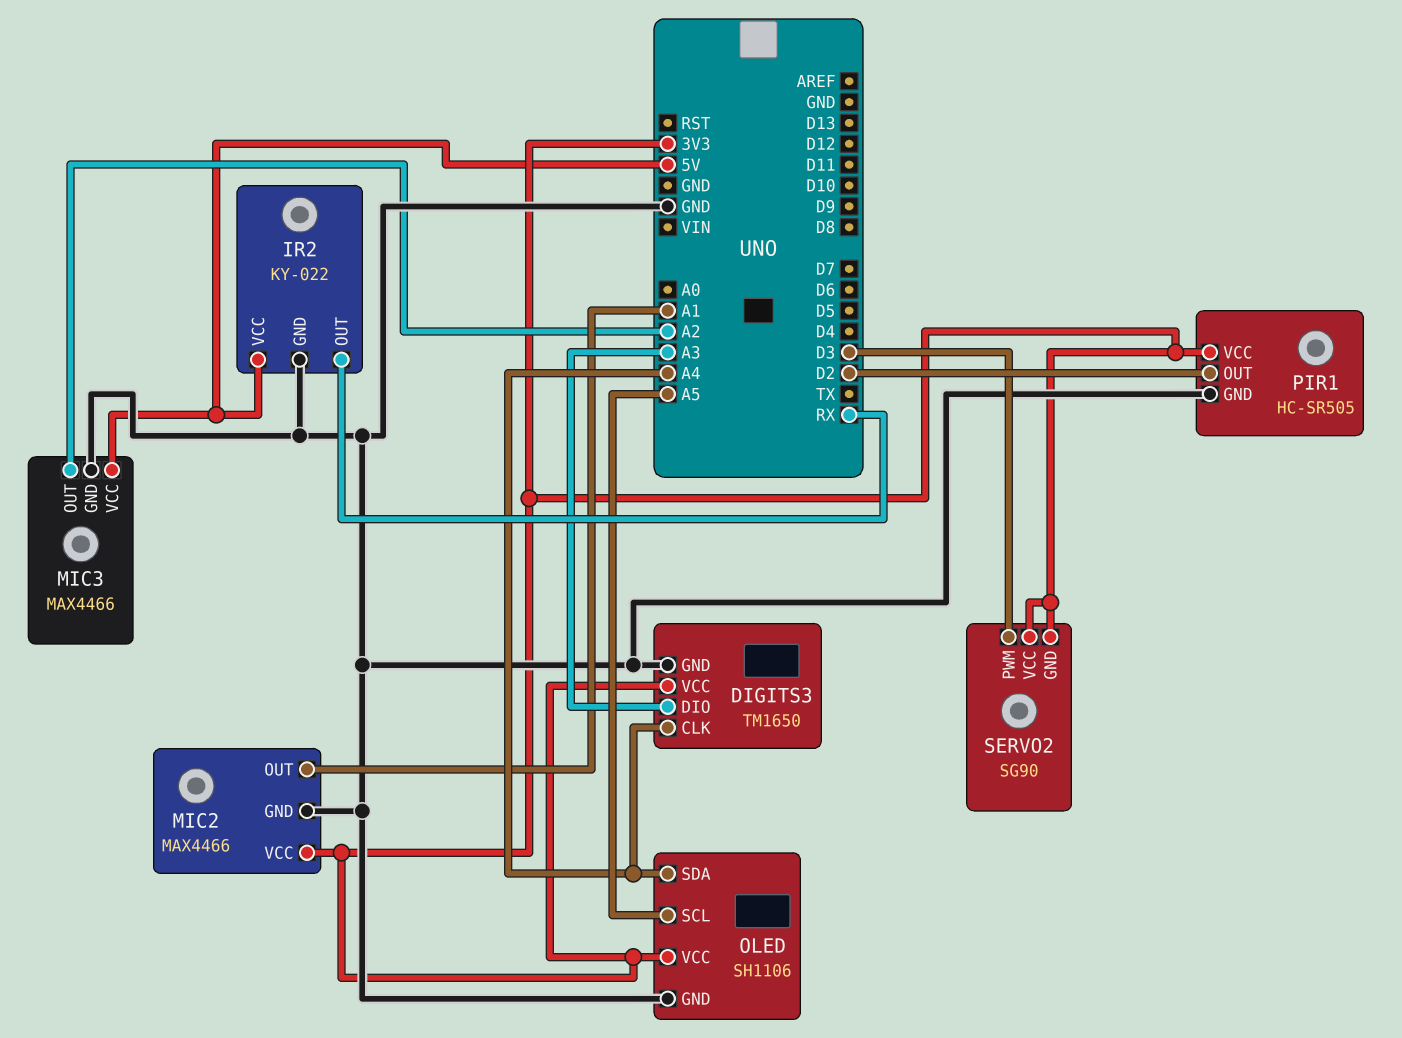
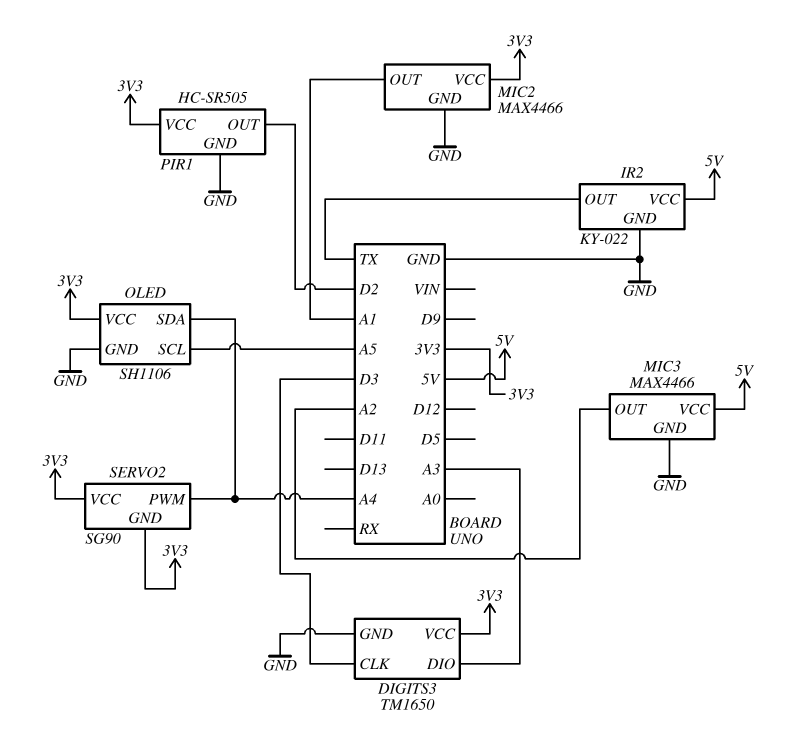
DIGITS3 pin CLK: A4 -> D3
IR2 pin OUT: RX -> TX
SERVO2 pin PWM: D3 -> A4

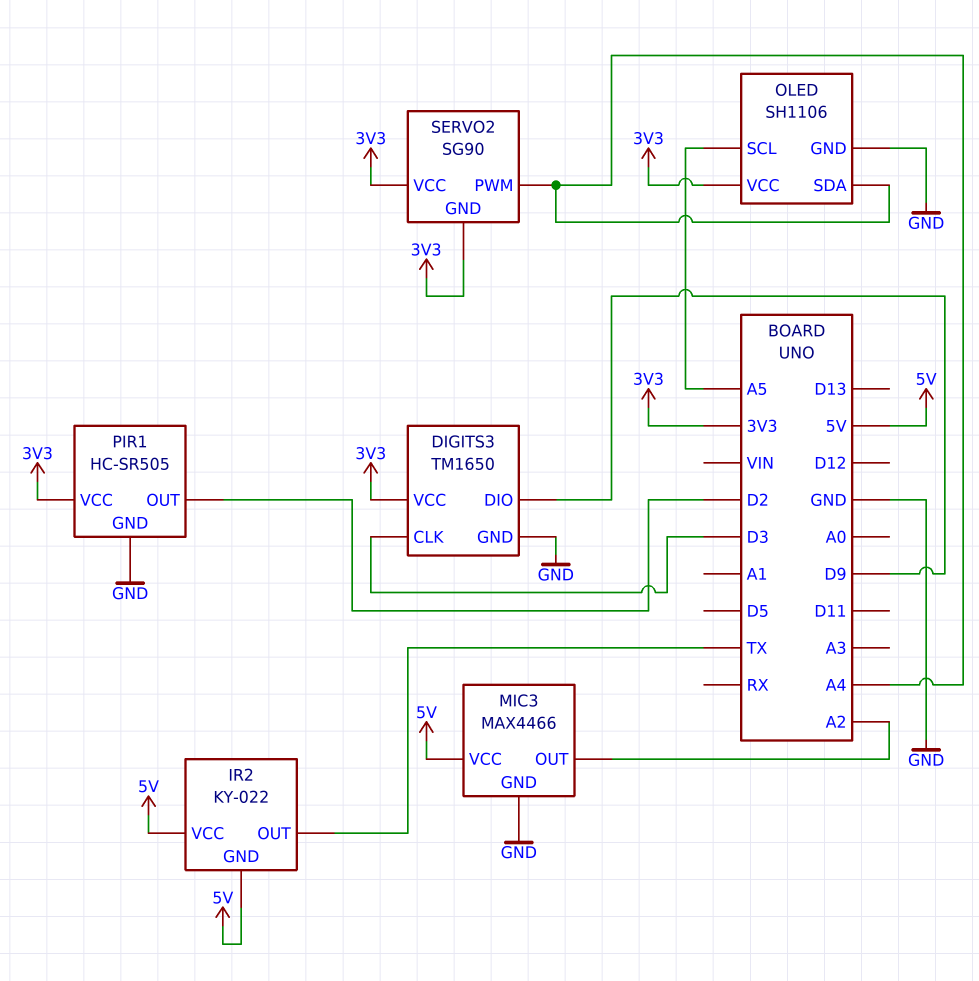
DIGITS3 pin DIO: A3 -> D9
IR2 pin GND: GND -> 5V
MIC2: MAX4466 -> none
MIC2 pin GND: GND -> none
MIC2 pin OUT: A1 -> none
MIC2 pin VCC: 3V3 -> none

